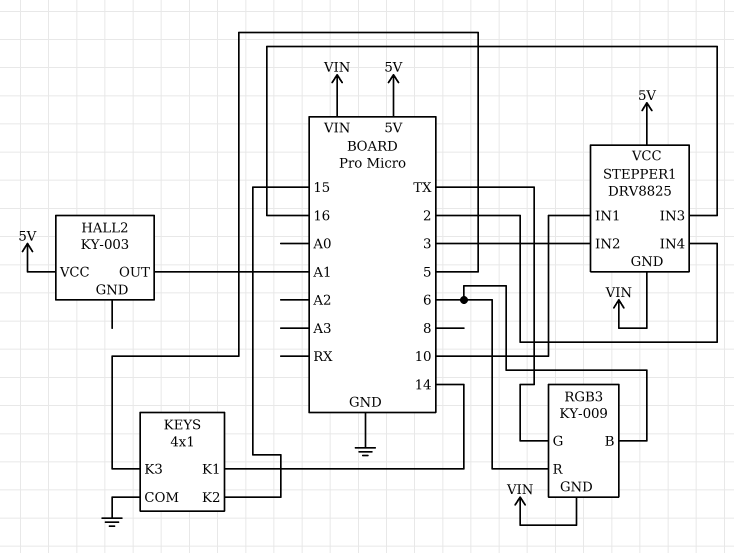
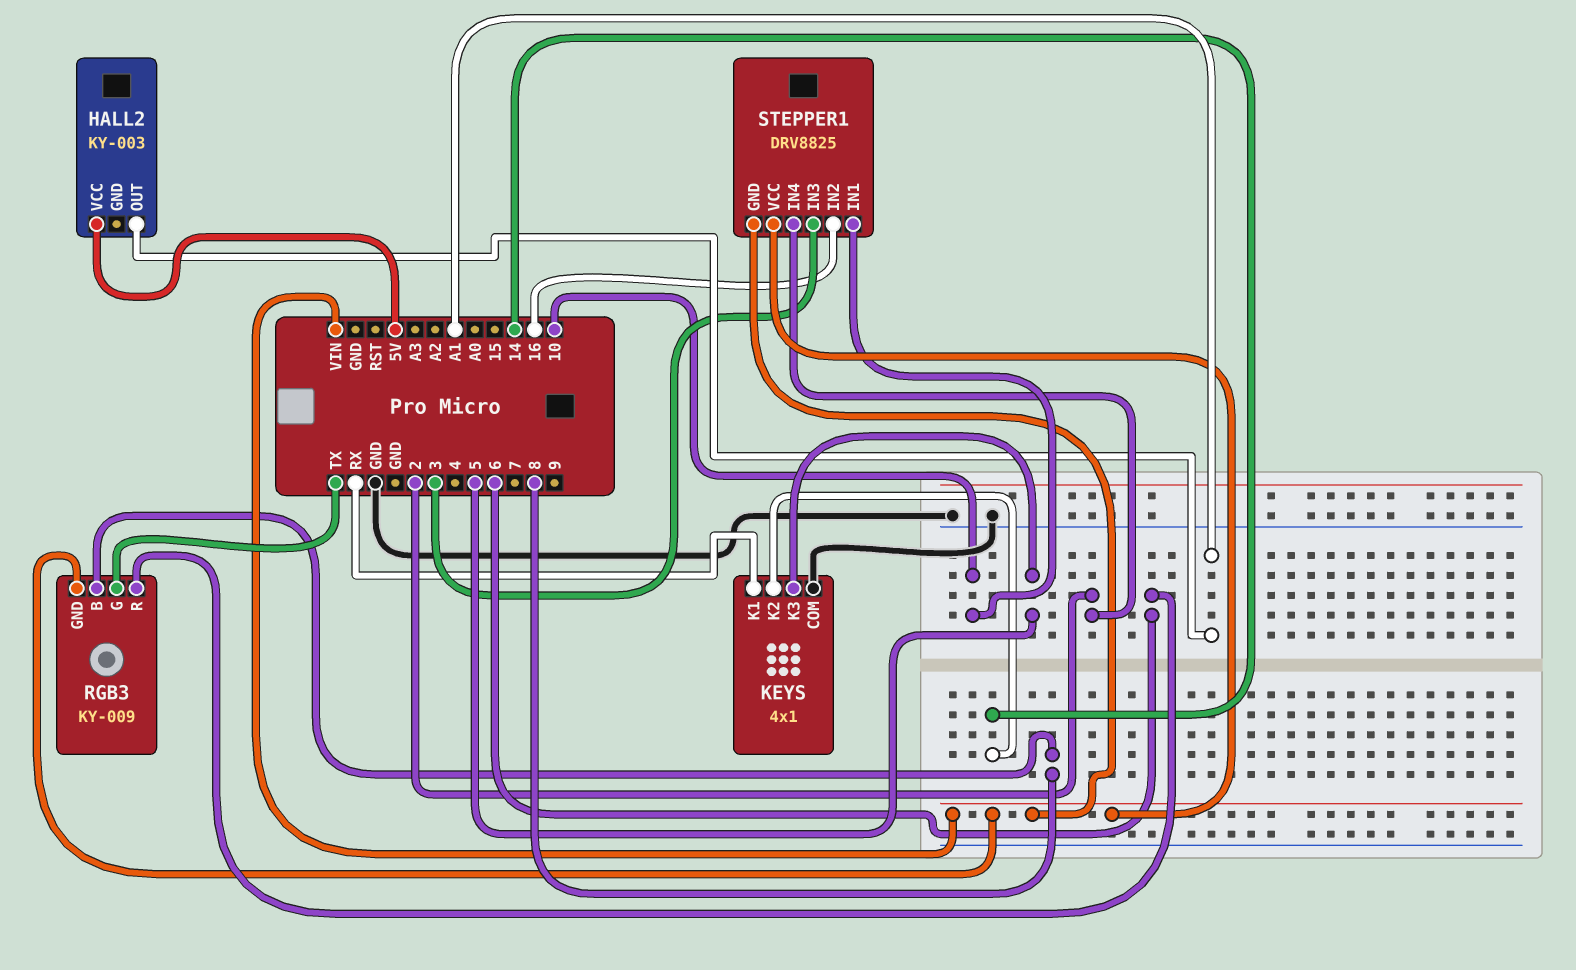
KEYS pin K1: 14 -> RX
KEYS pin K2: 15 -> 14
RGB3 pin B: 6 -> 8
STEPPER1 pin IN2: 3 -> 16
STEPPER1 pin IN3: 16 -> 3
STEPPER1 pin VCC: 5V -> VIN

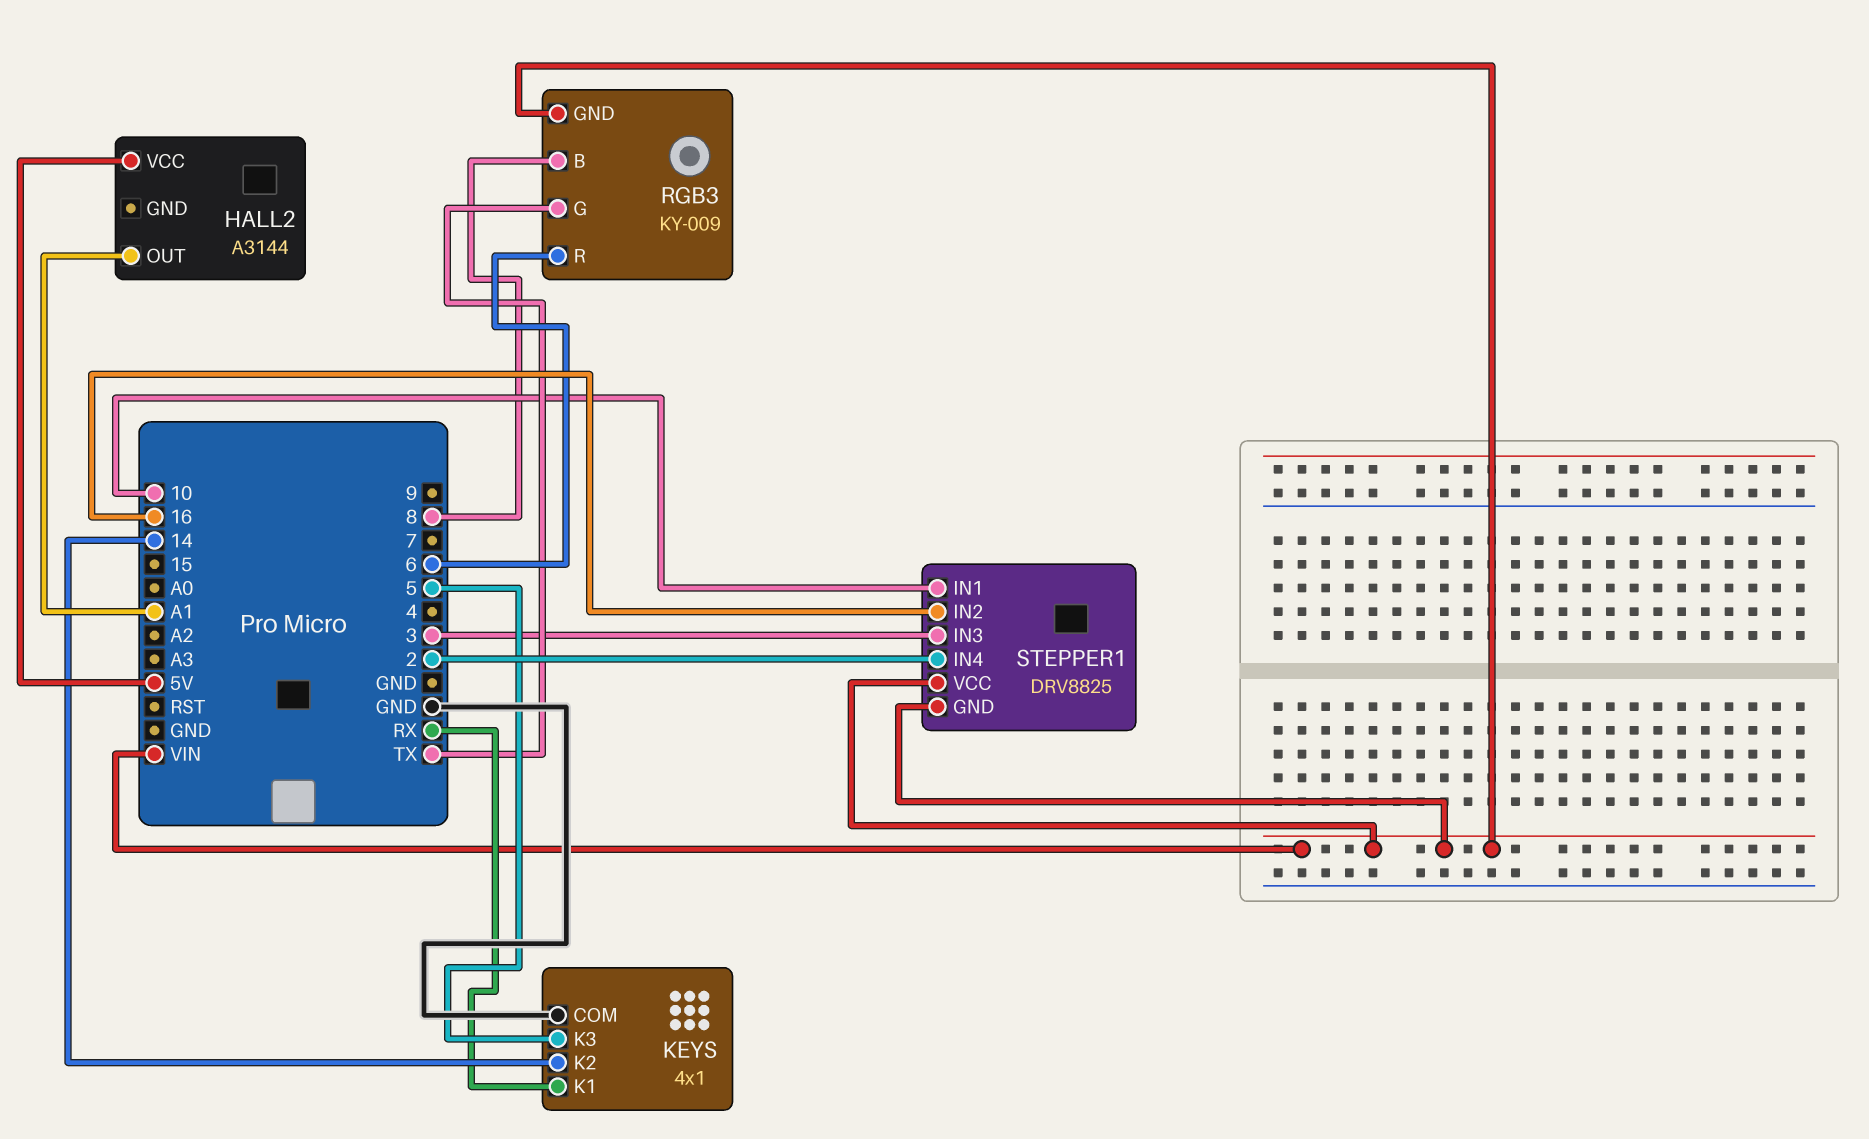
HALL2: KY-003 -> A3144

